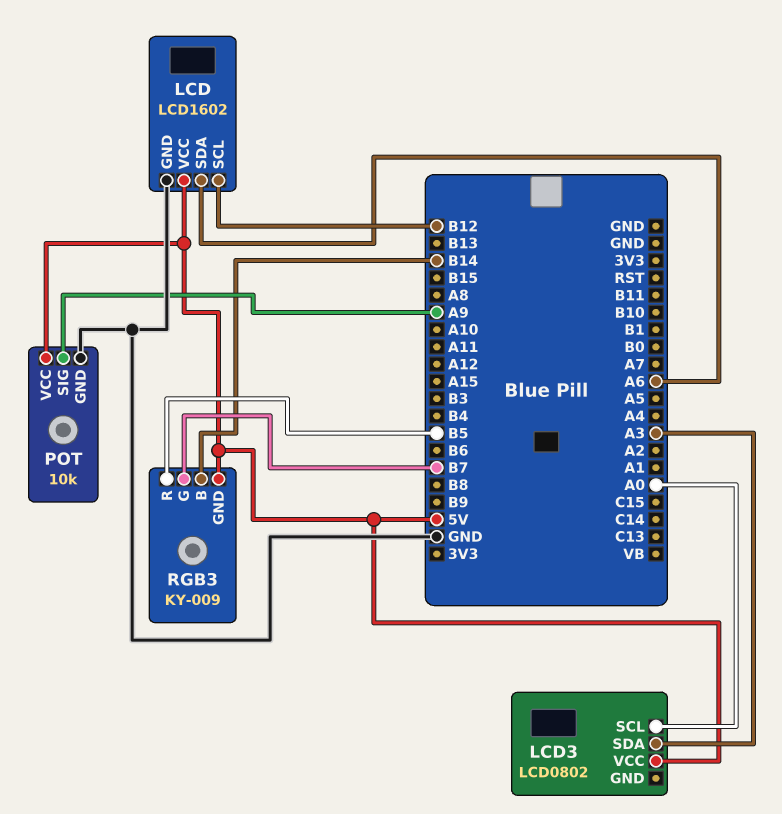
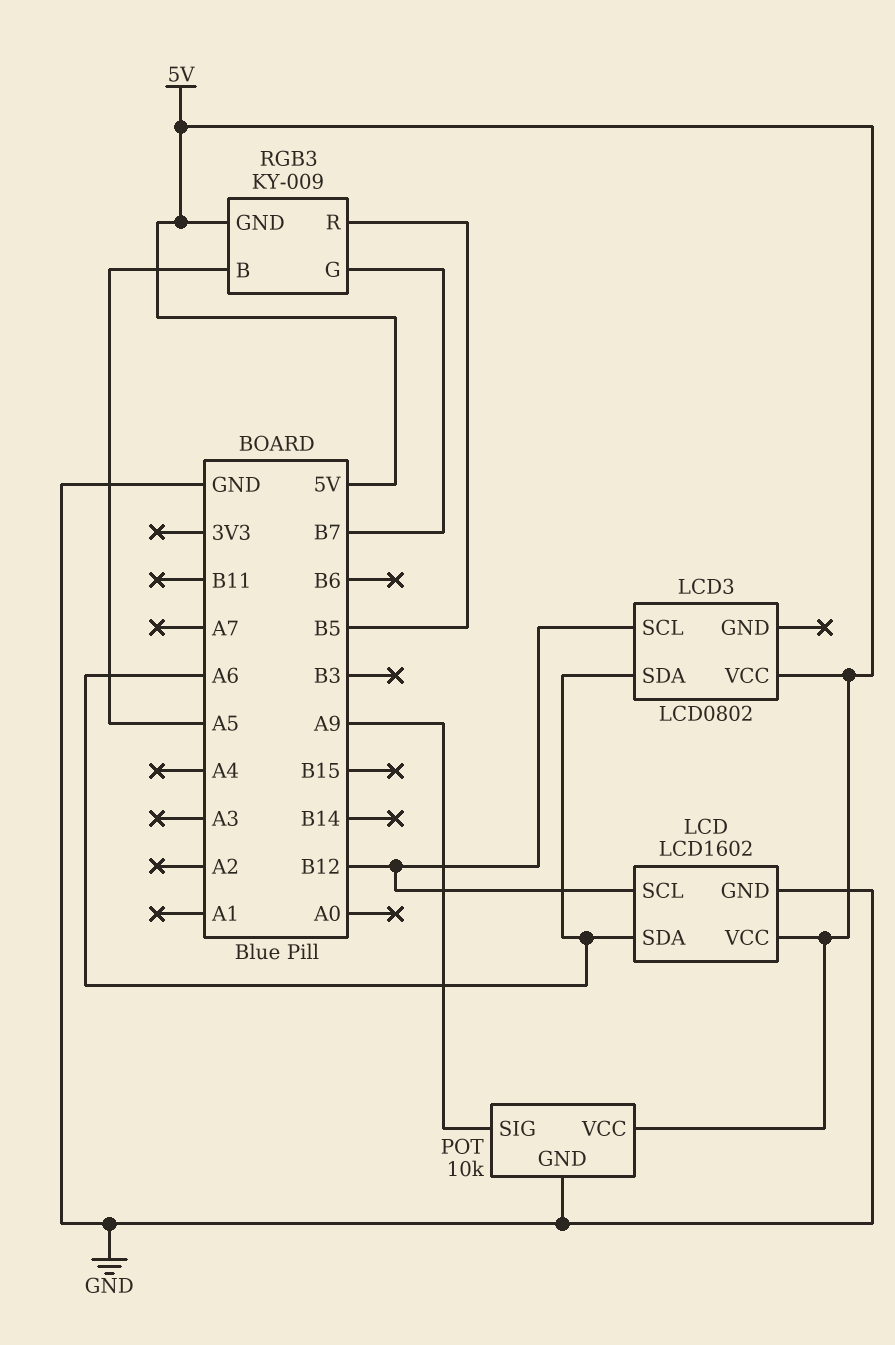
LCD3 pin SCL: A0 -> B12
LCD3 pin SDA: A3 -> A6
RGB3 pin B: B14 -> A5

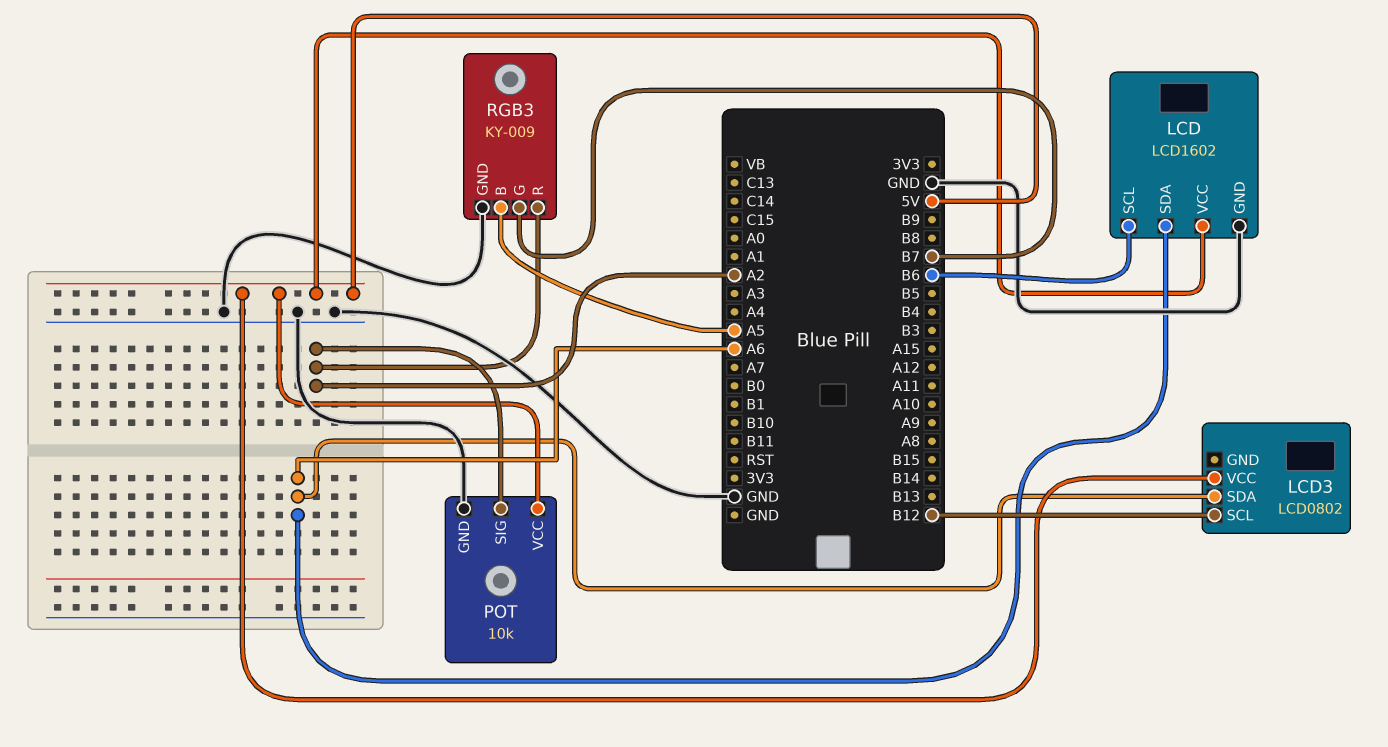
LCD pin SCL: B12 -> B6
POT pin SIG: A9 -> A2
RGB3 pin GND: 5V -> GND
RGB3 pin R: B5 -> A2

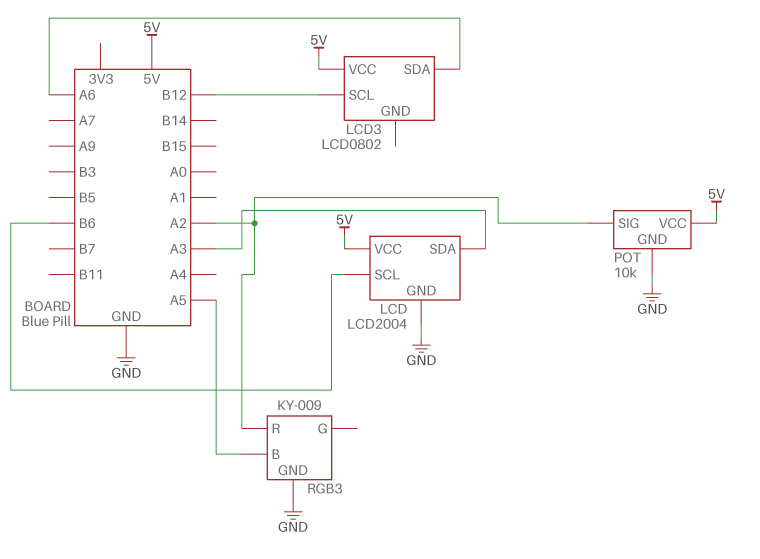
LCD: LCD1602 -> LCD2004
LCD pin SDA: A6 -> A3
RGB3 pin G: B7 -> none

